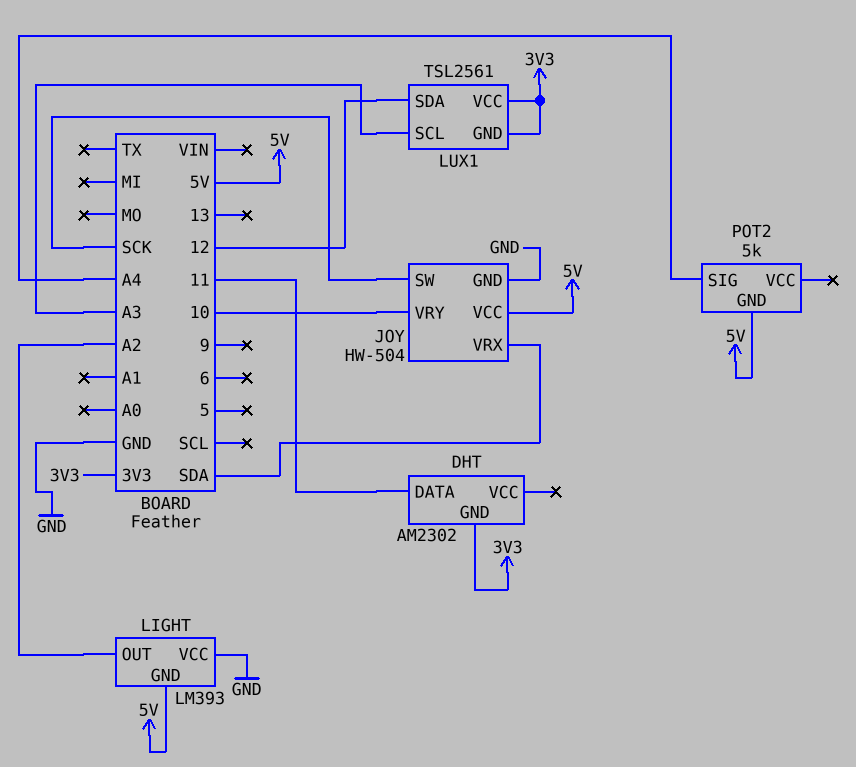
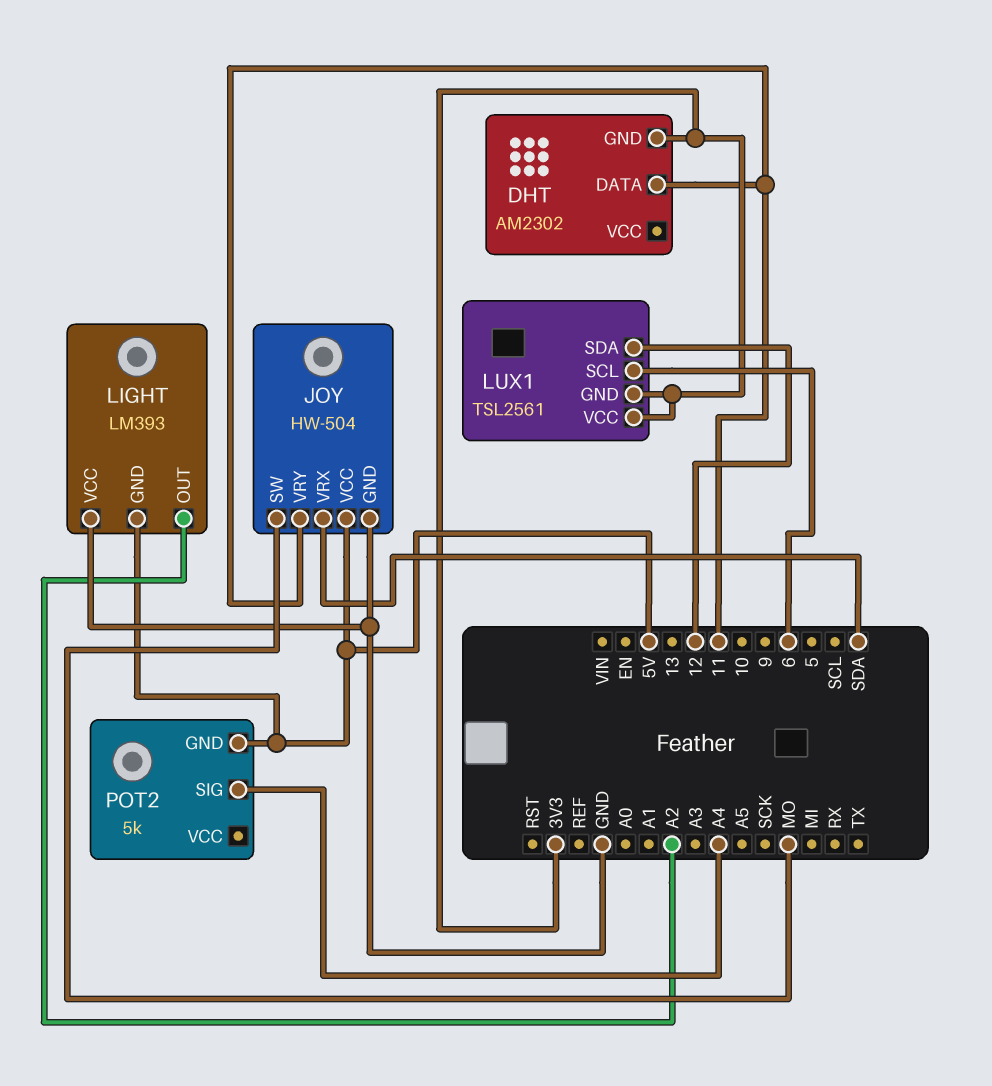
JOY pin SW: SCK -> MO
JOY pin VRY: 10 -> 11
LUX1 pin SCL: A3 -> 6

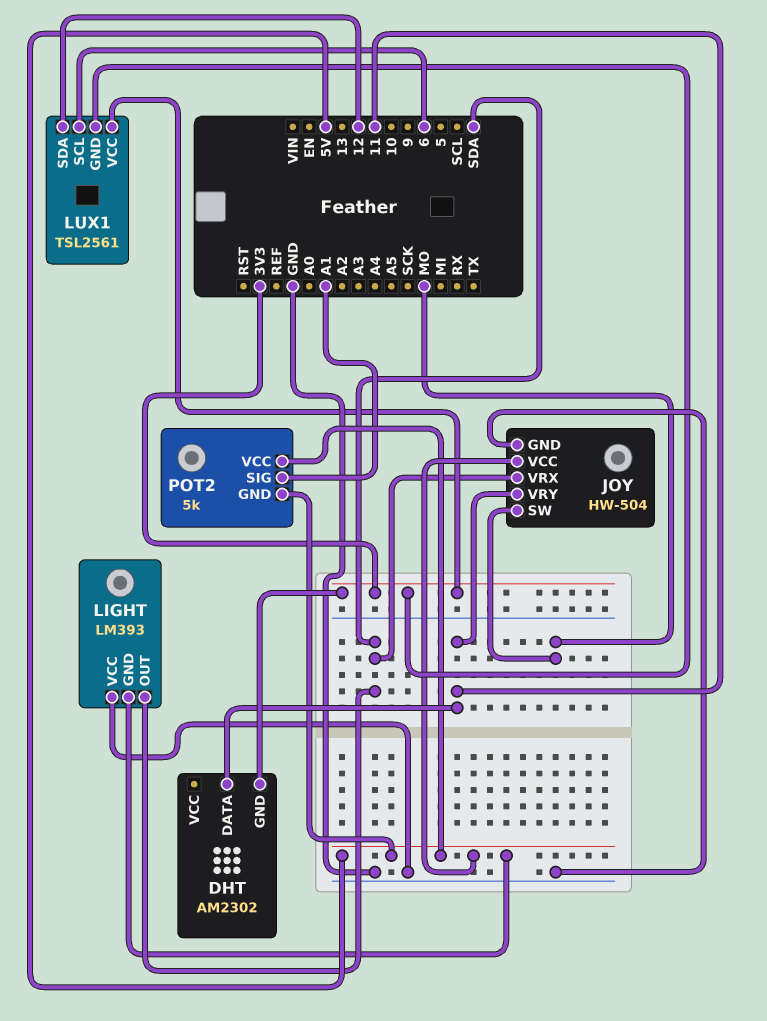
LIGHT pin OUT: A2 -> SDA
POT2 pin SIG: A4 -> A1
POT2 pin VCC: none -> 5V

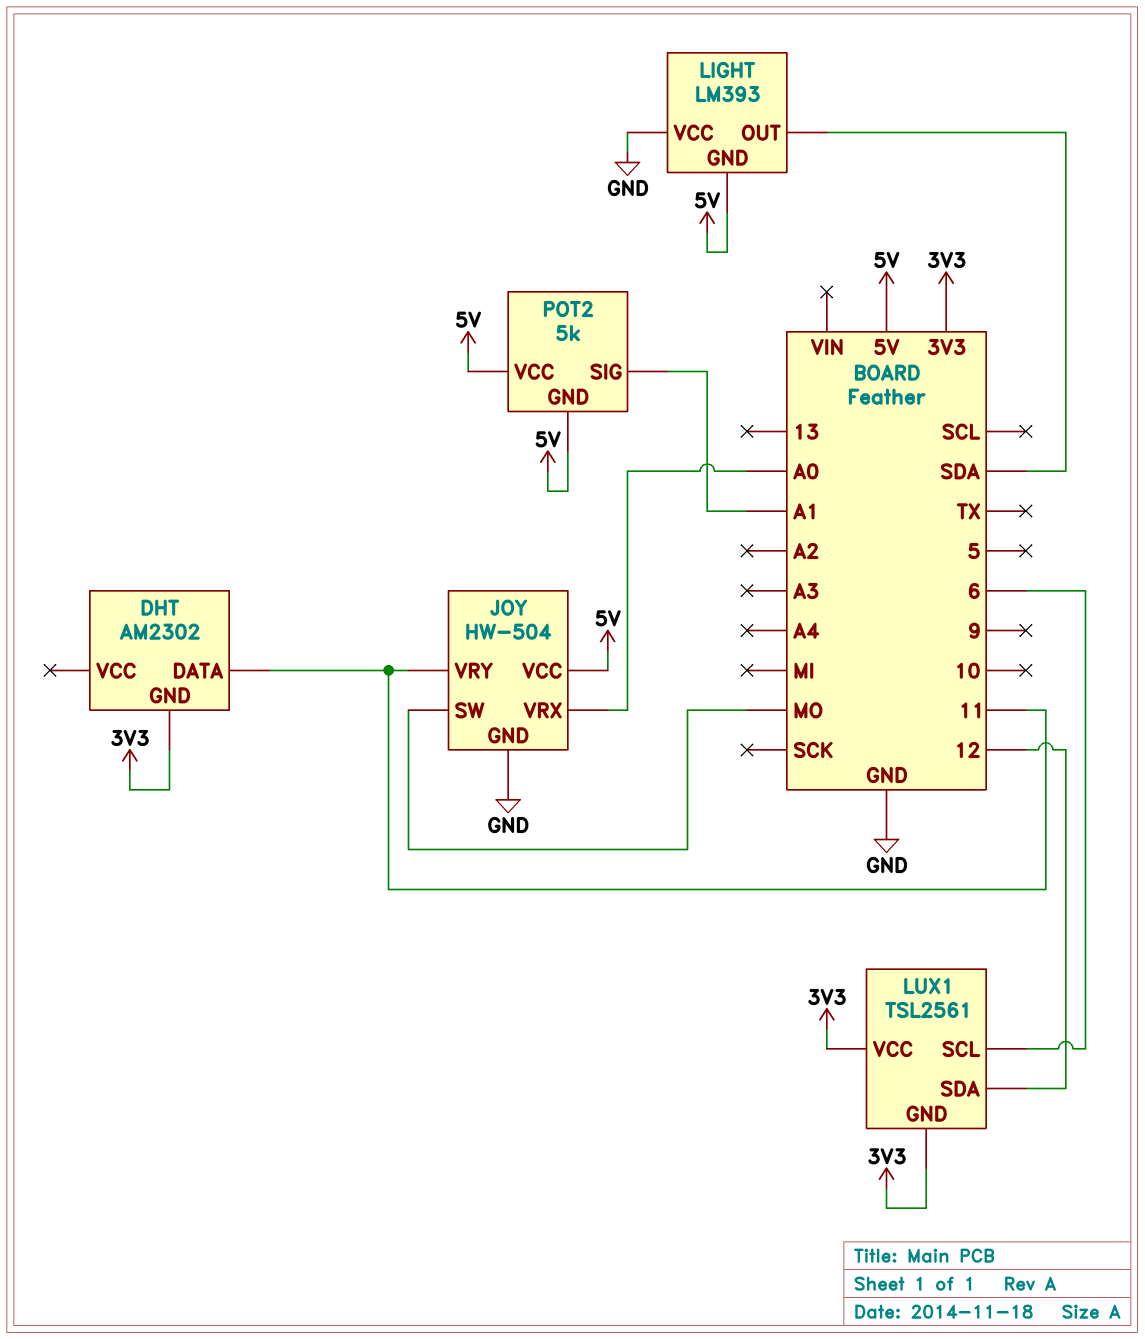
JOY pin VRX: SDA -> A0

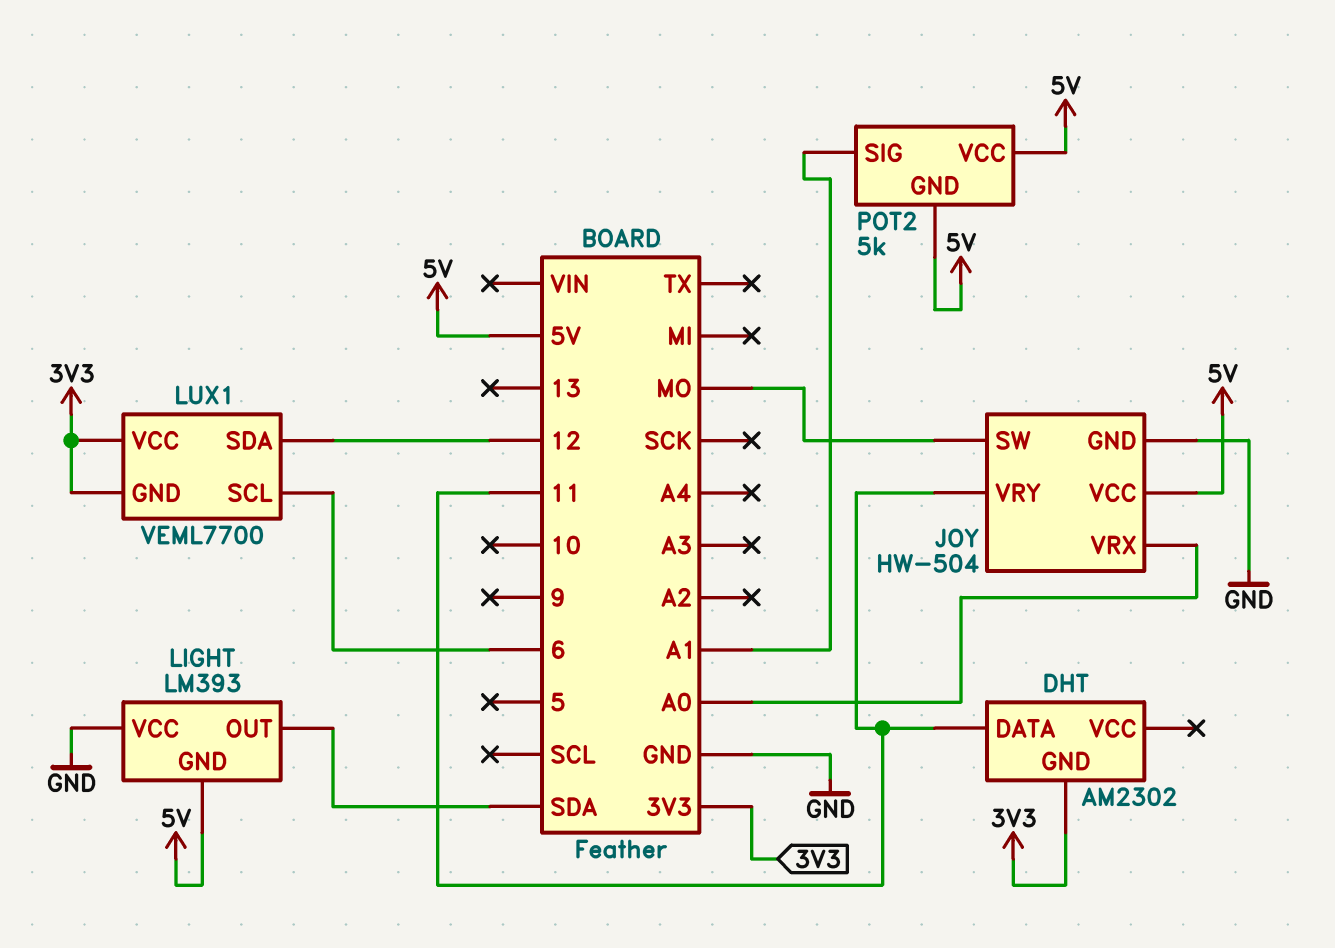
LUX1: TSL2561 -> VEML7700

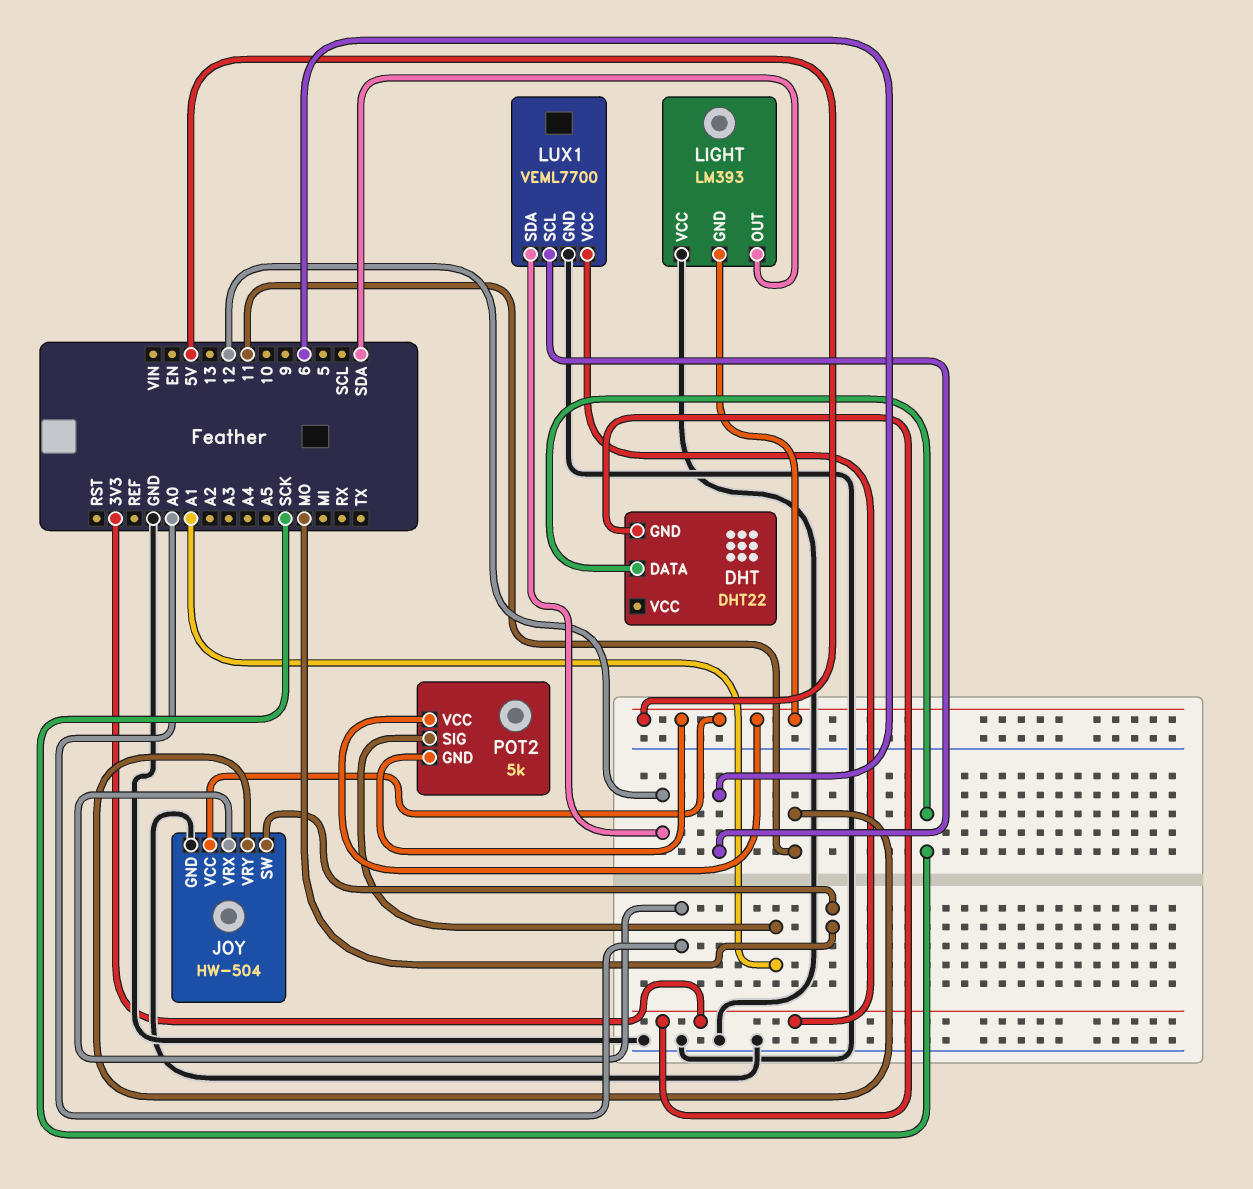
DHT: AM2302 -> DHT22
DHT pin DATA: 11 -> SCK
LUX1 pin GND: 3V3 -> GND

